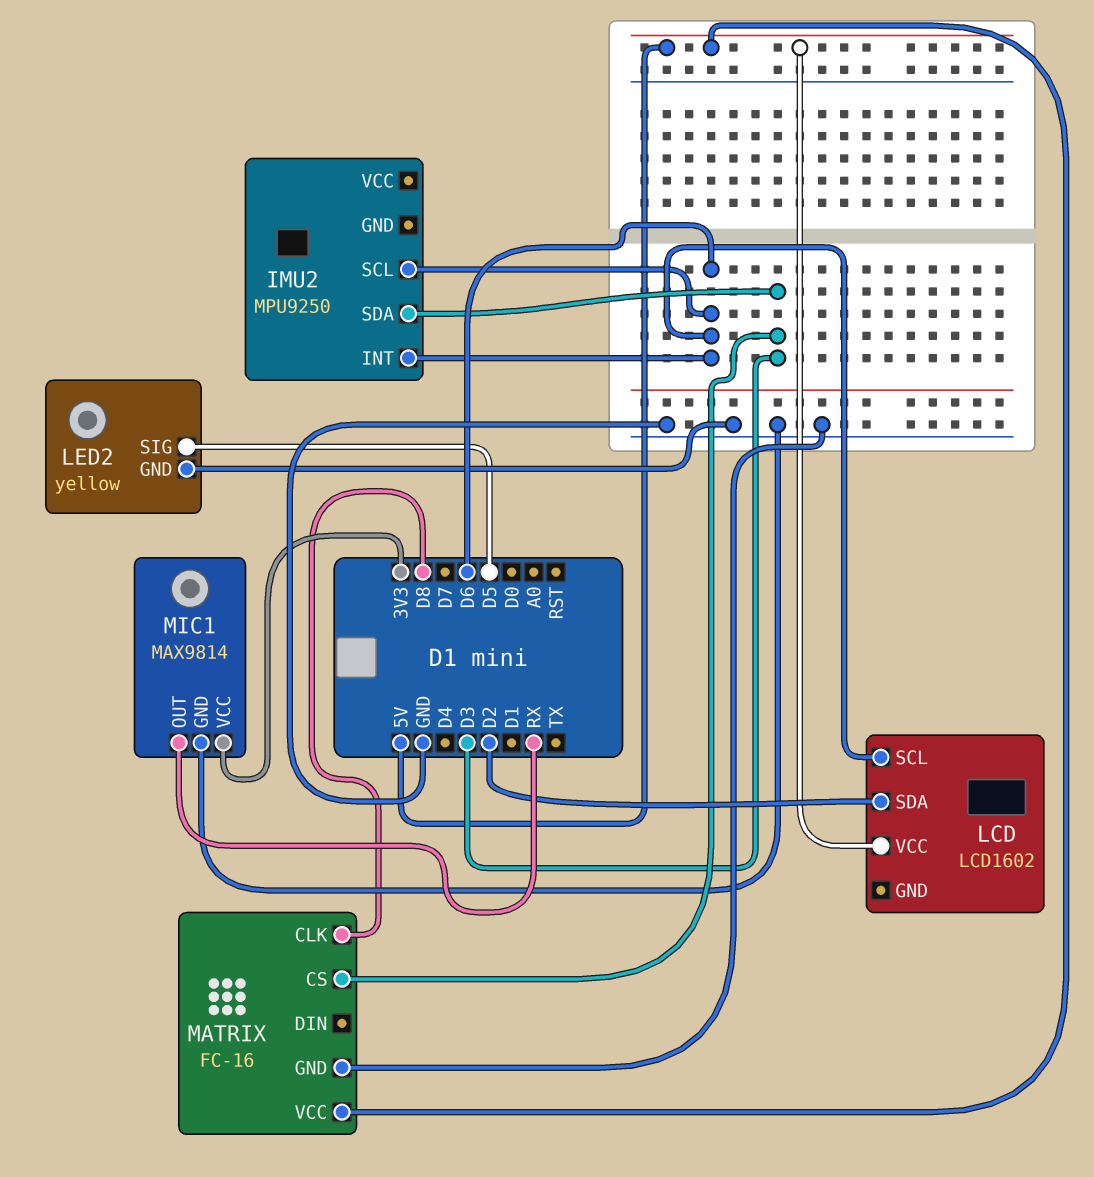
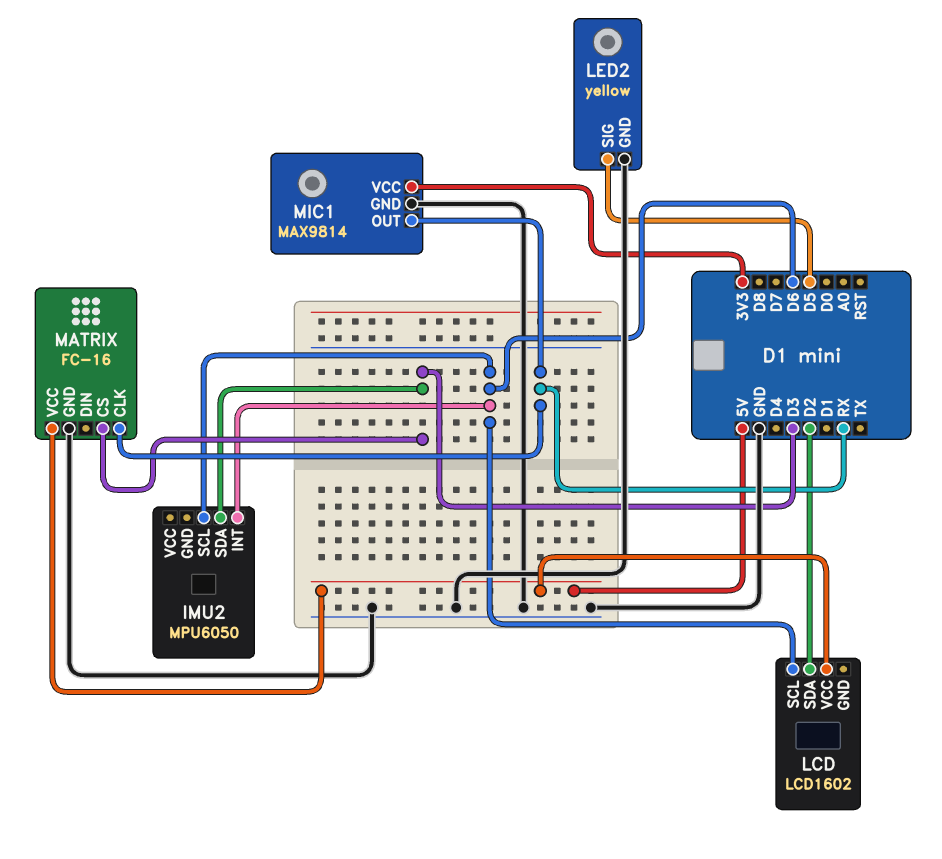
IMU2: MPU9250 -> MPU6050
MATRIX pin CLK: D8 -> RX

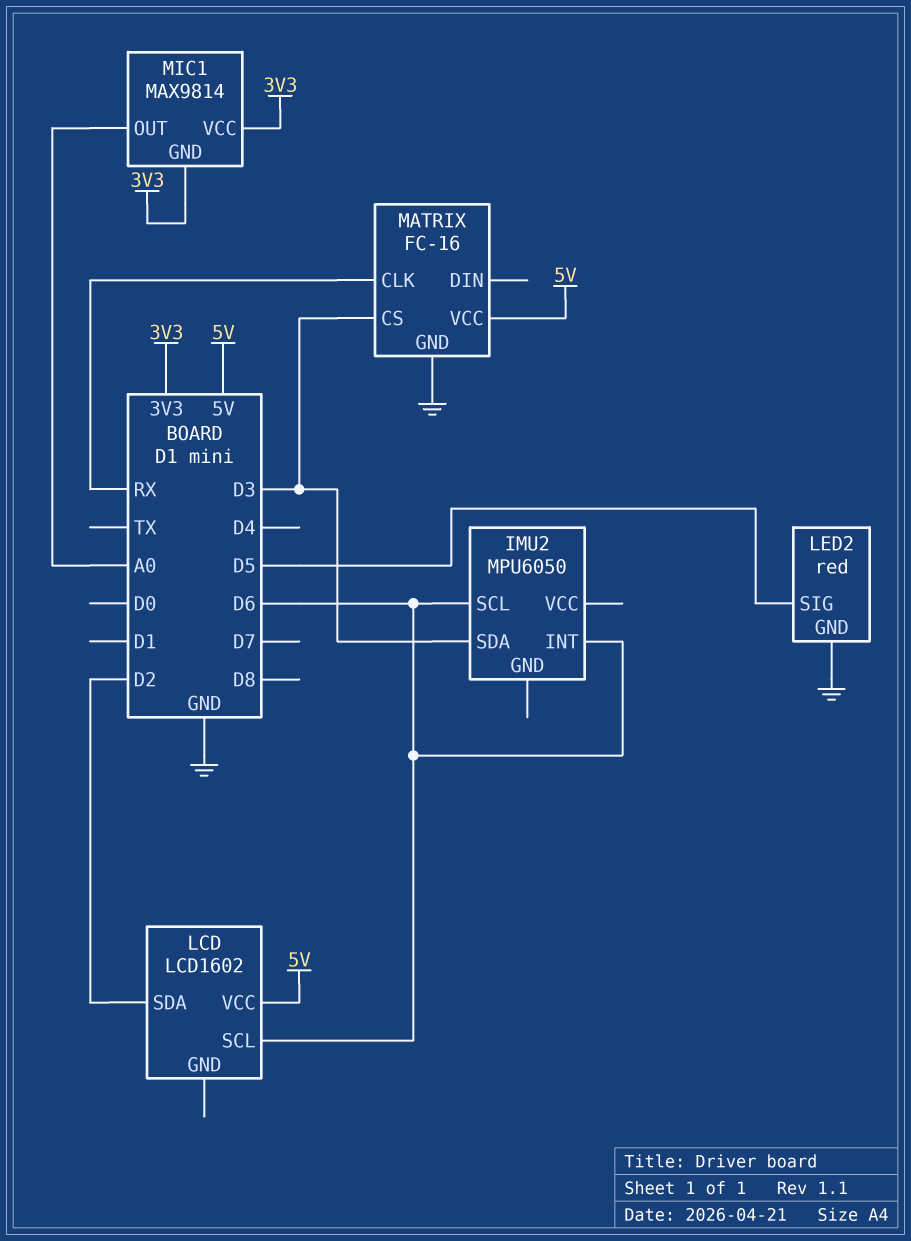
LED2: yellow -> red
MIC1 pin GND: GND -> 3V3
MIC1 pin OUT: RX -> A0

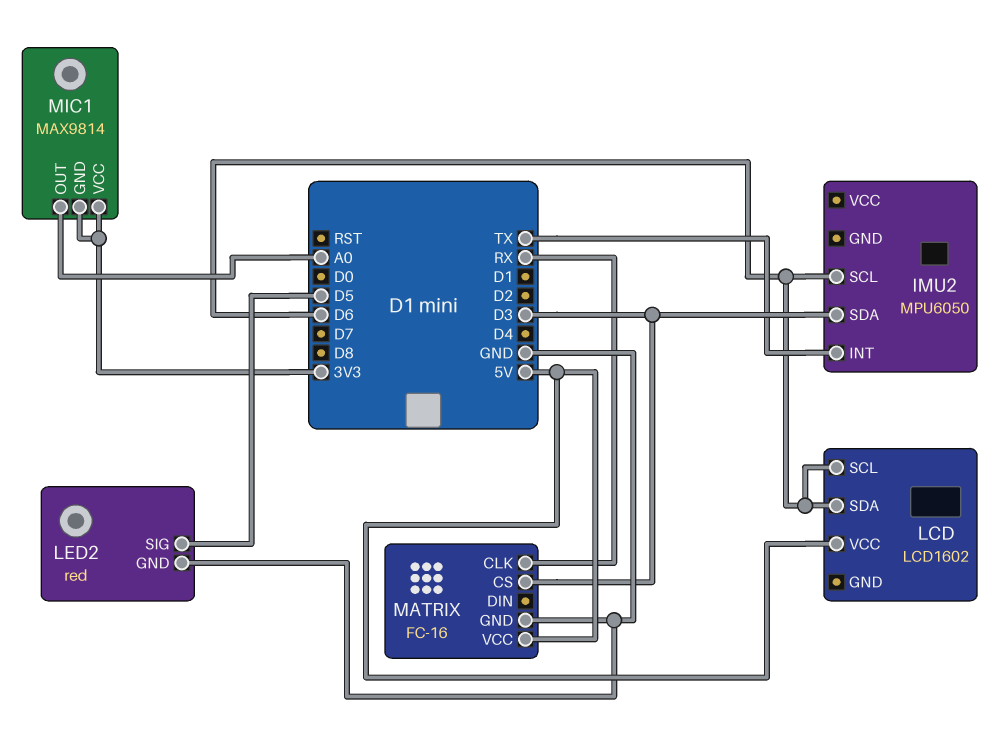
IMU2 pin INT: D6 -> TX
LCD pin SDA: D2 -> D6

